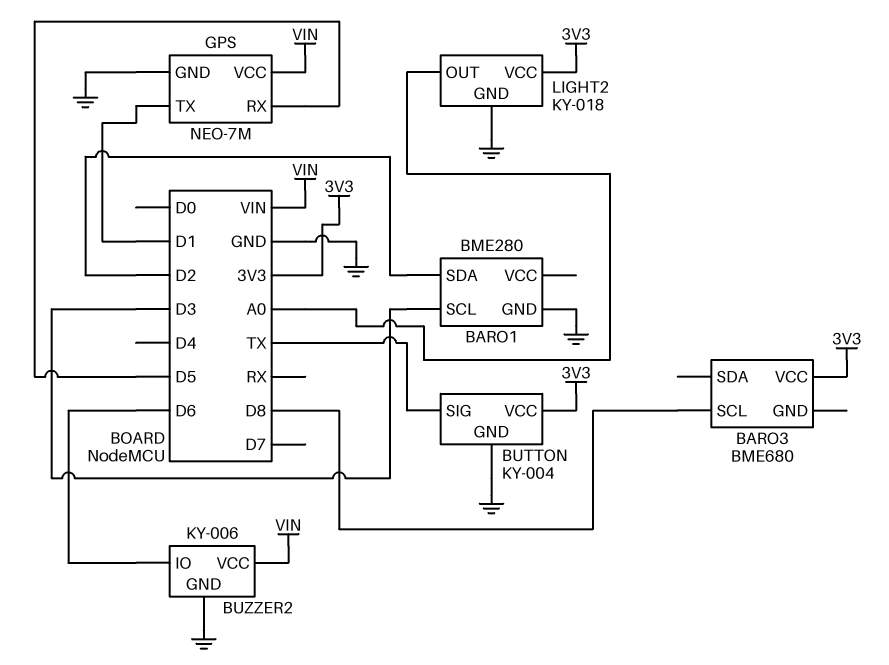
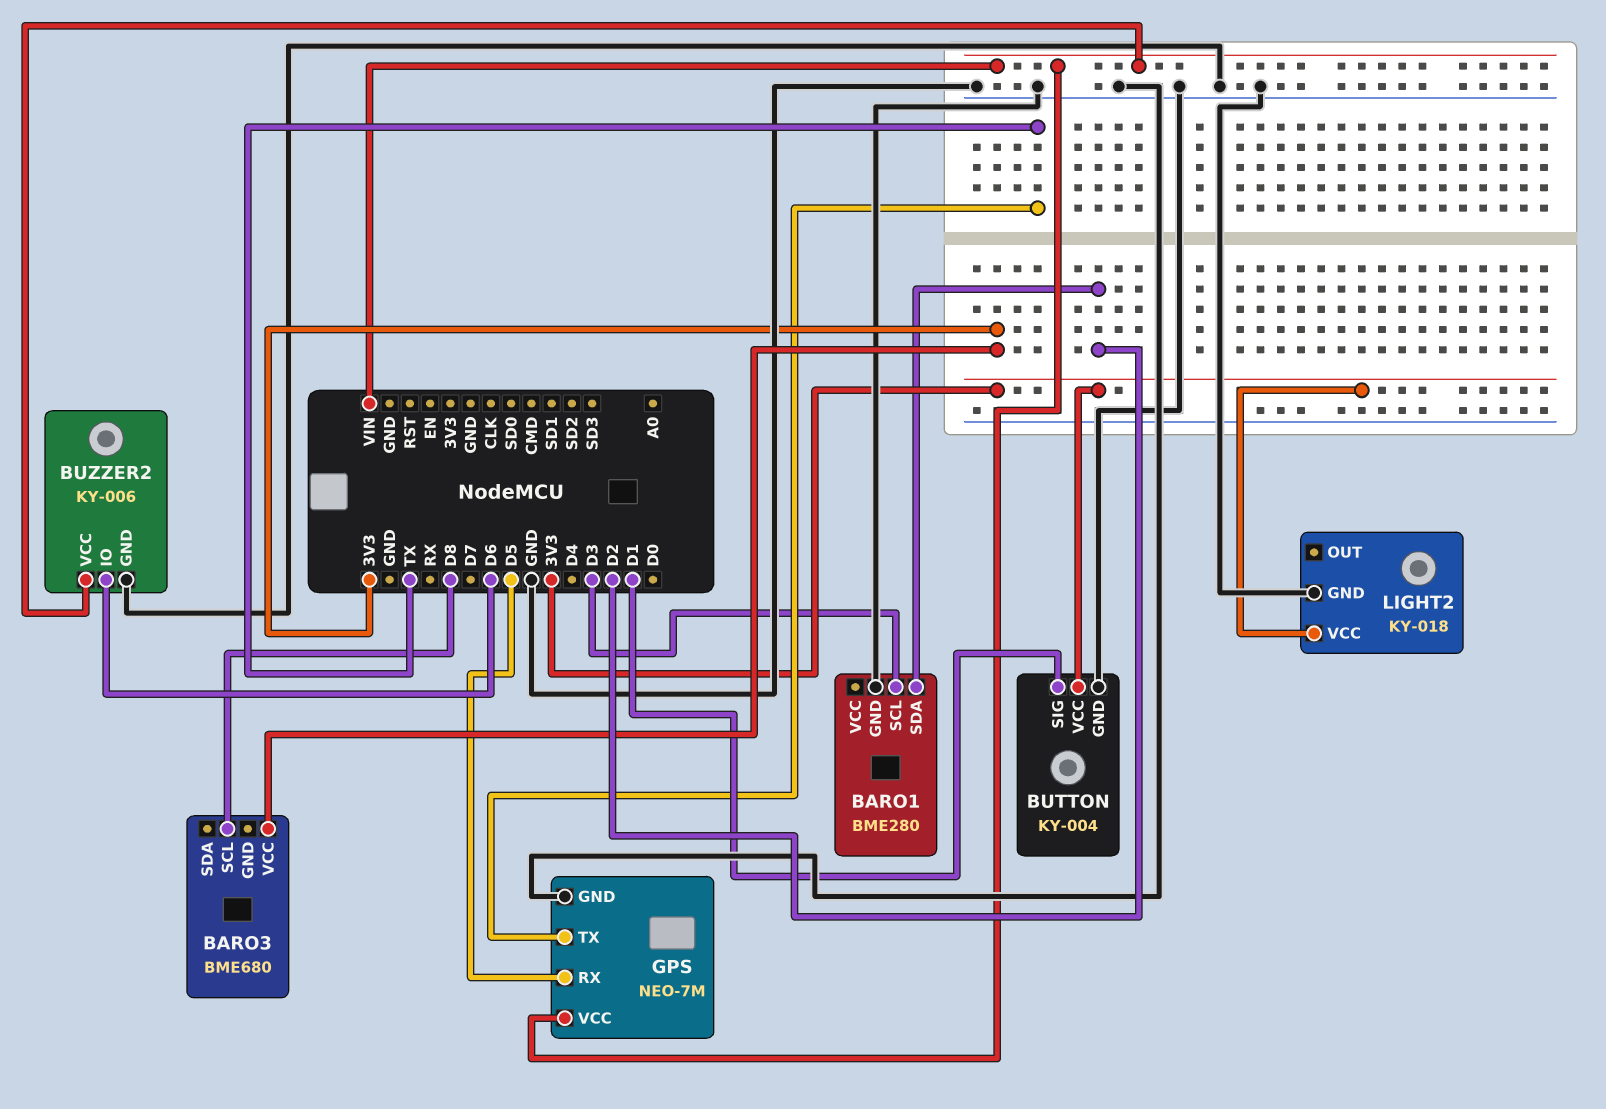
BUTTON pin SIG: TX -> D1
GPS pin TX: D1 -> TX
LIGHT2 pin OUT: A0 -> none

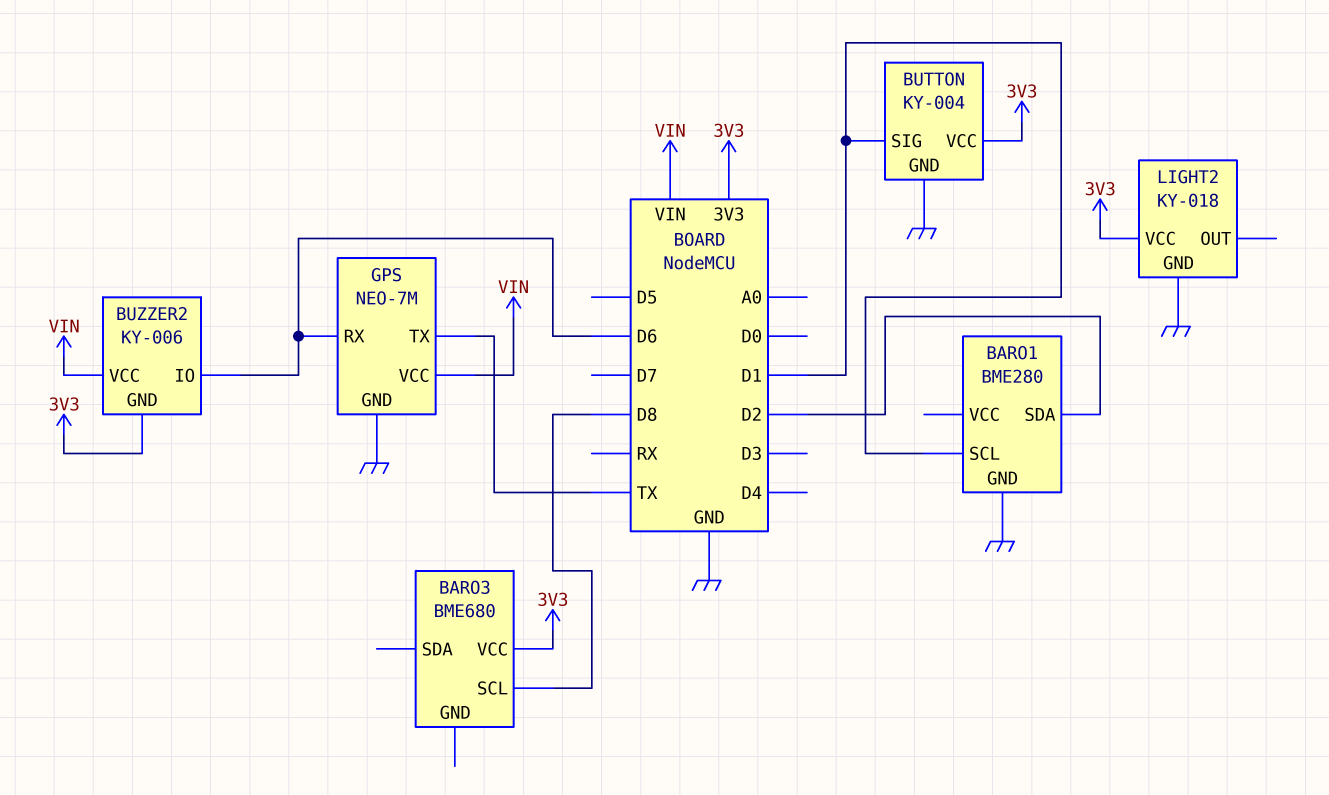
BARO1 pin SCL: D3 -> D1
BUZZER2 pin GND: GND -> 3V3
GPS pin RX: D5 -> D6

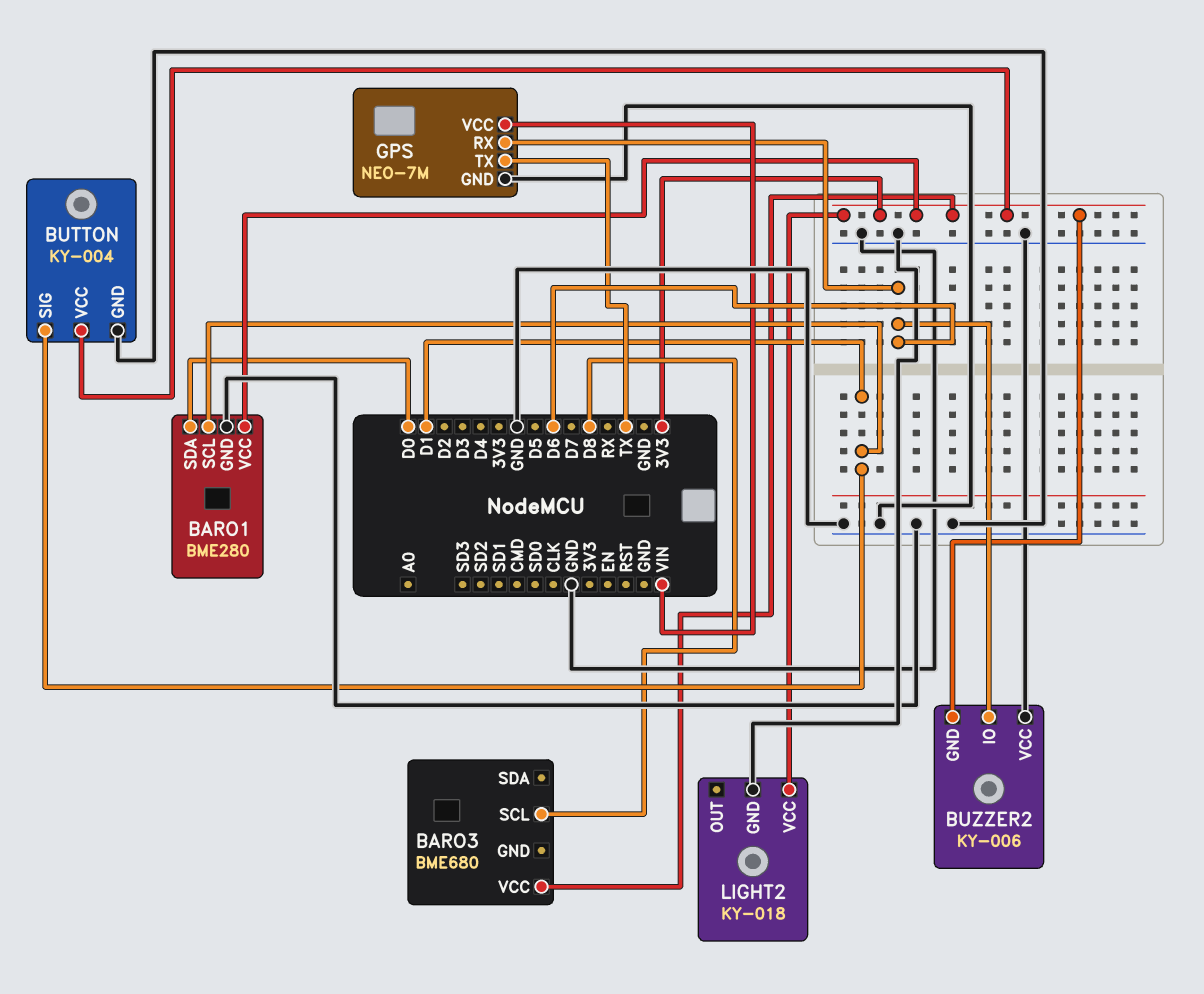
BARO1 pin SDA: D2 -> D0
BARO1 pin VCC: none -> 3V3
BUZZER2 pin VCC: VIN -> GND

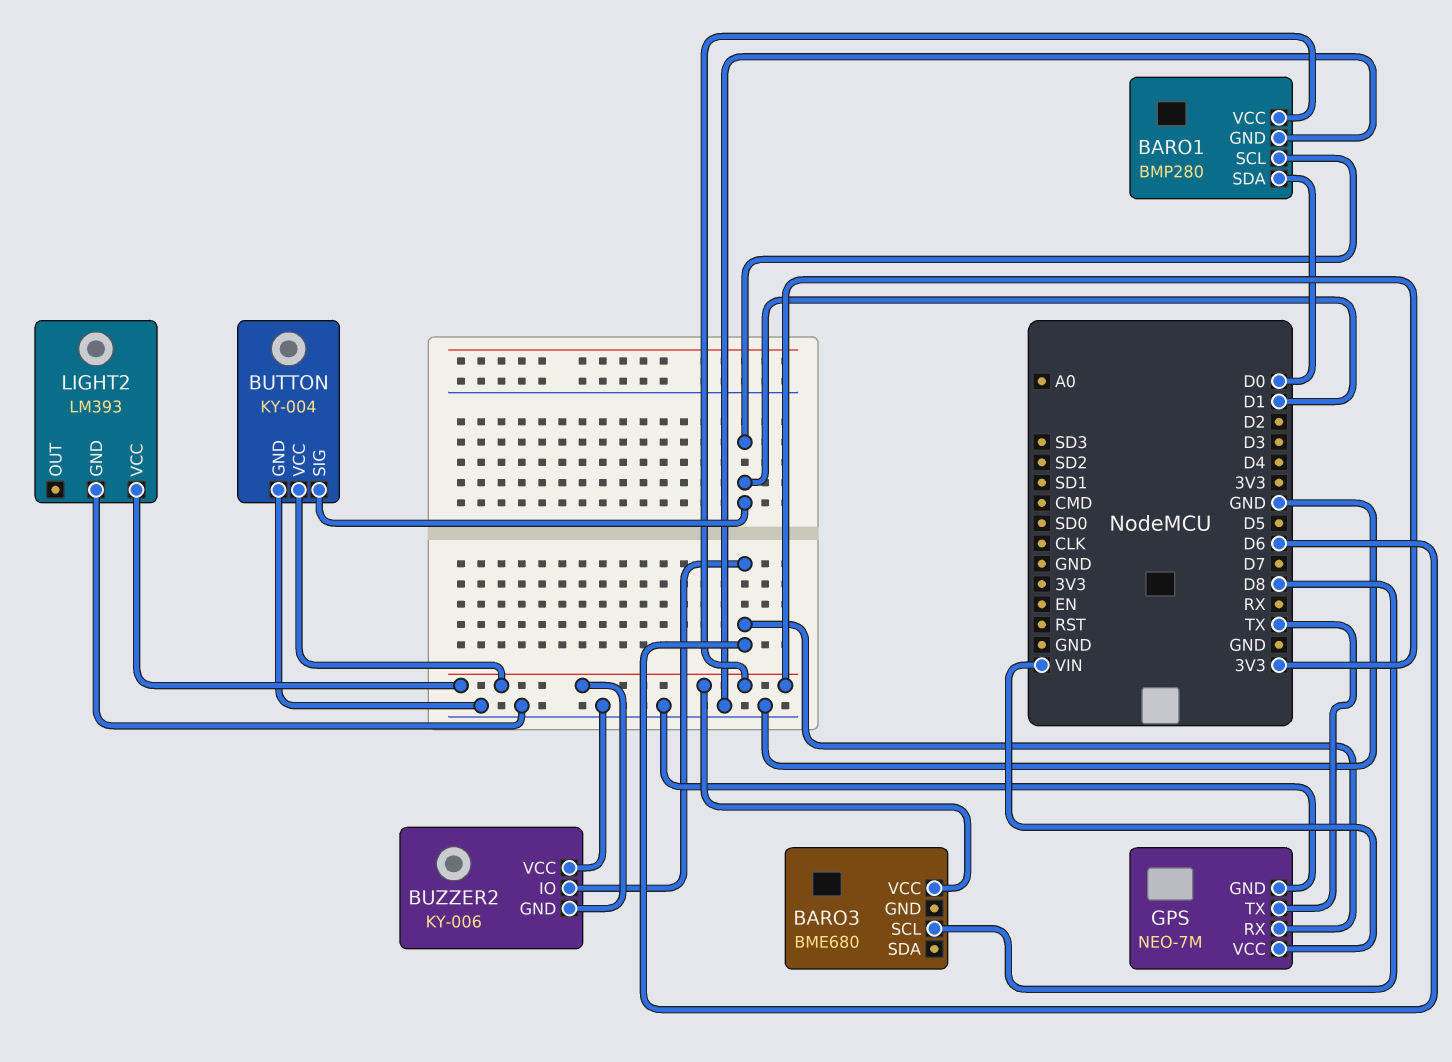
BARO1: BME280 -> BMP280
LIGHT2: KY-018 -> LM393

